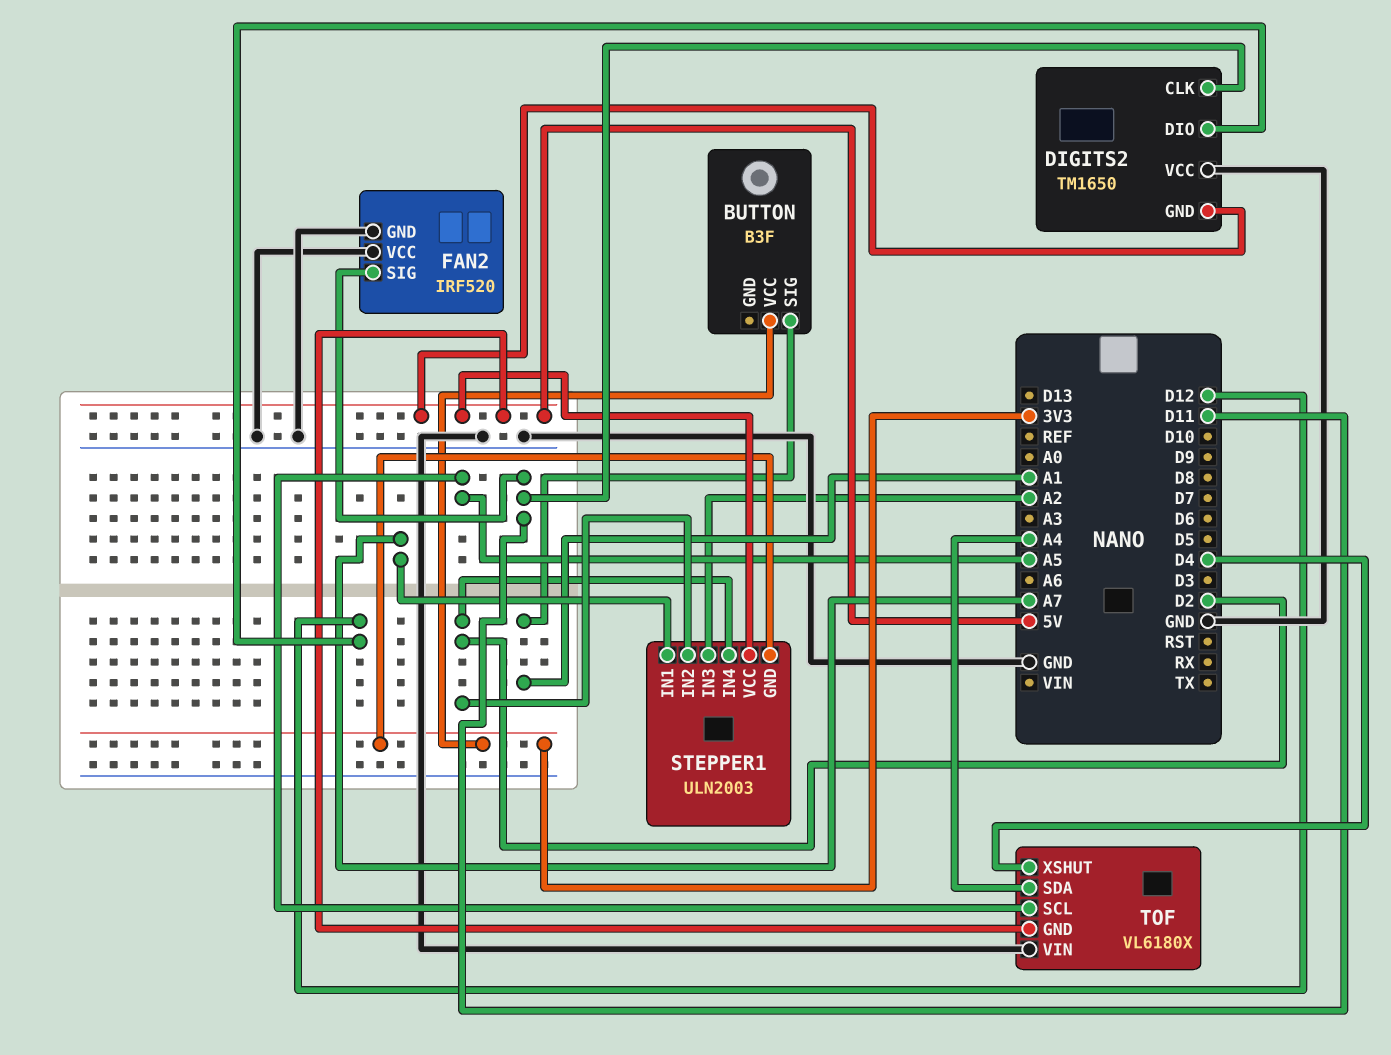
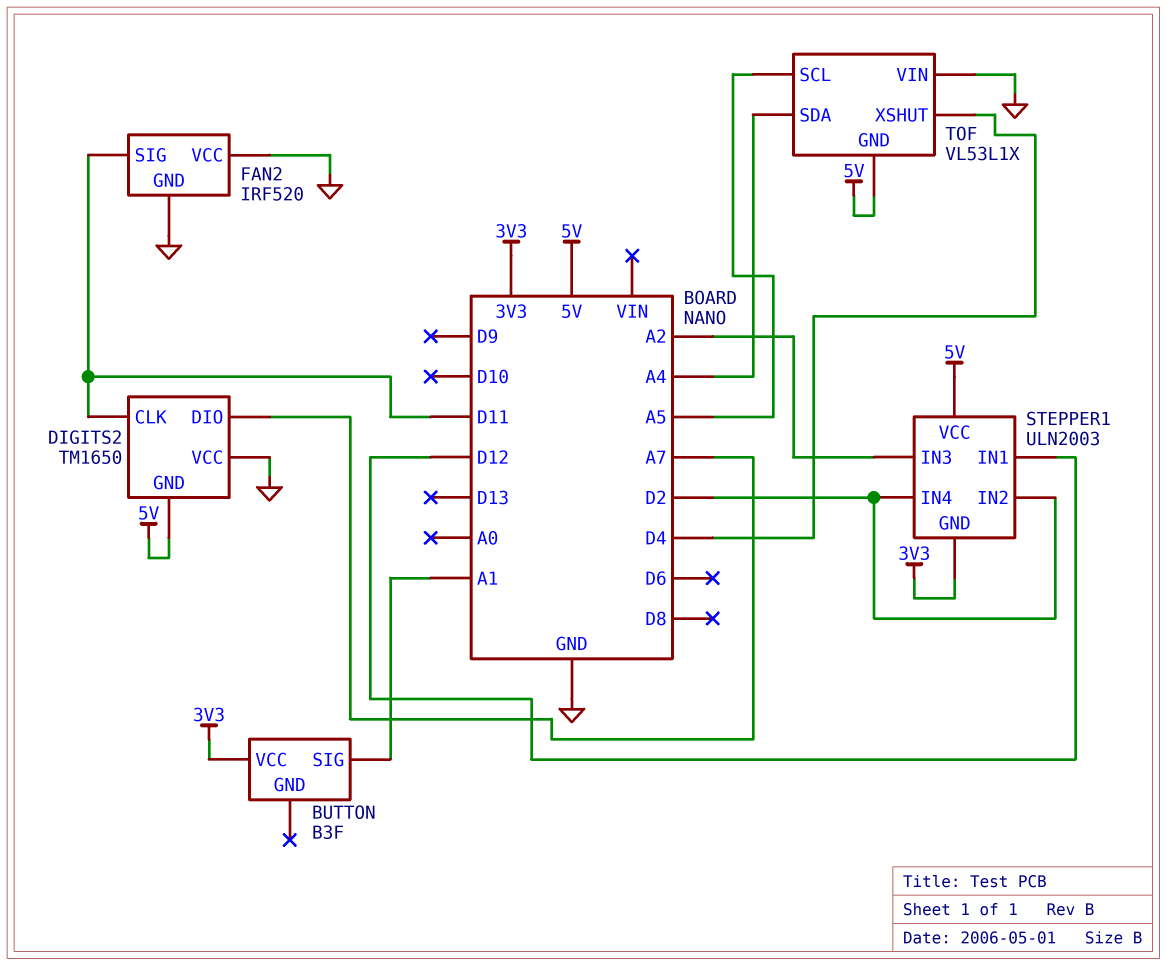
DIGITS2 pin DIO: D12 -> A7
STEPPER1 pin IN1: A7 -> D12
TOF: VL6180X -> VL53L1X

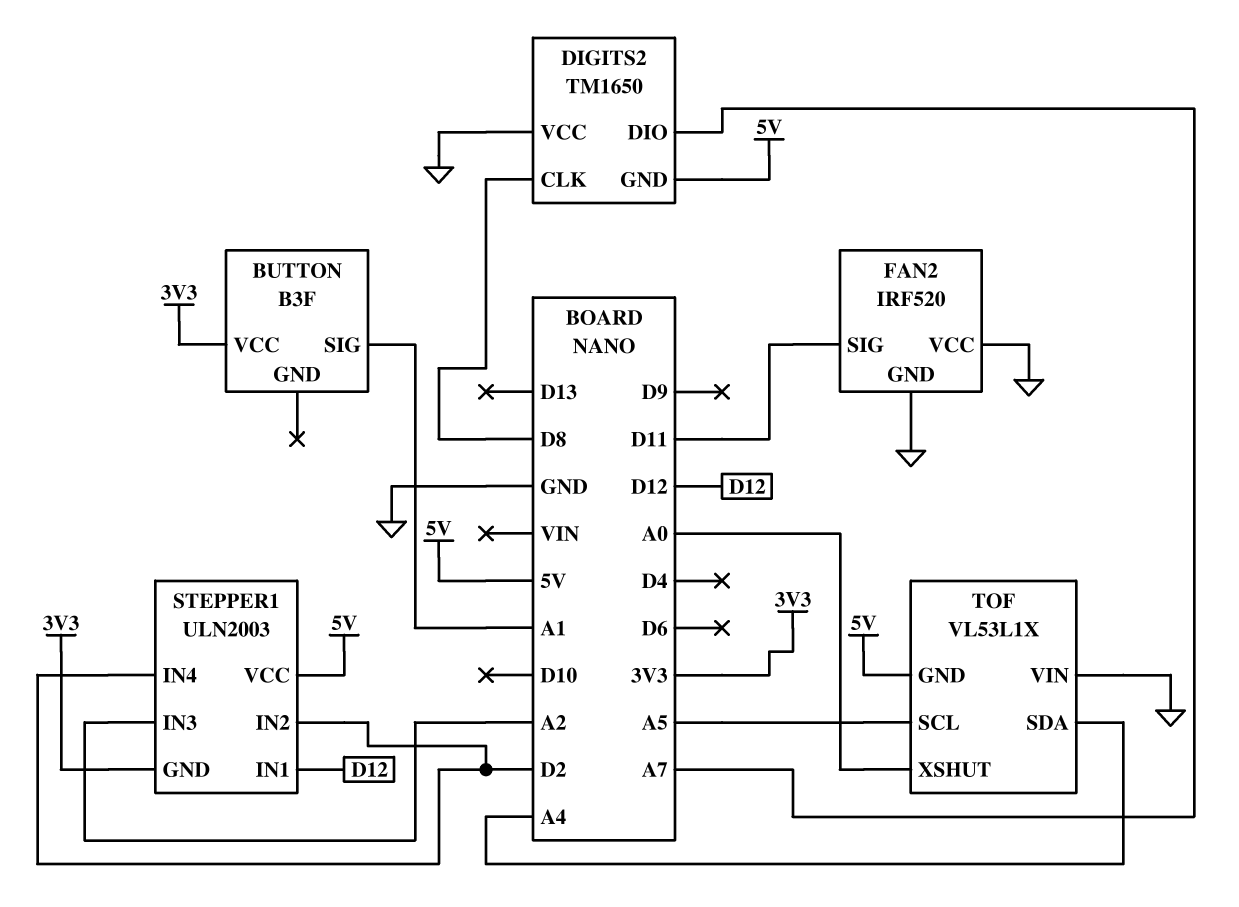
DIGITS2 pin CLK: D11 -> D8
TOF pin XSHUT: D4 -> A0

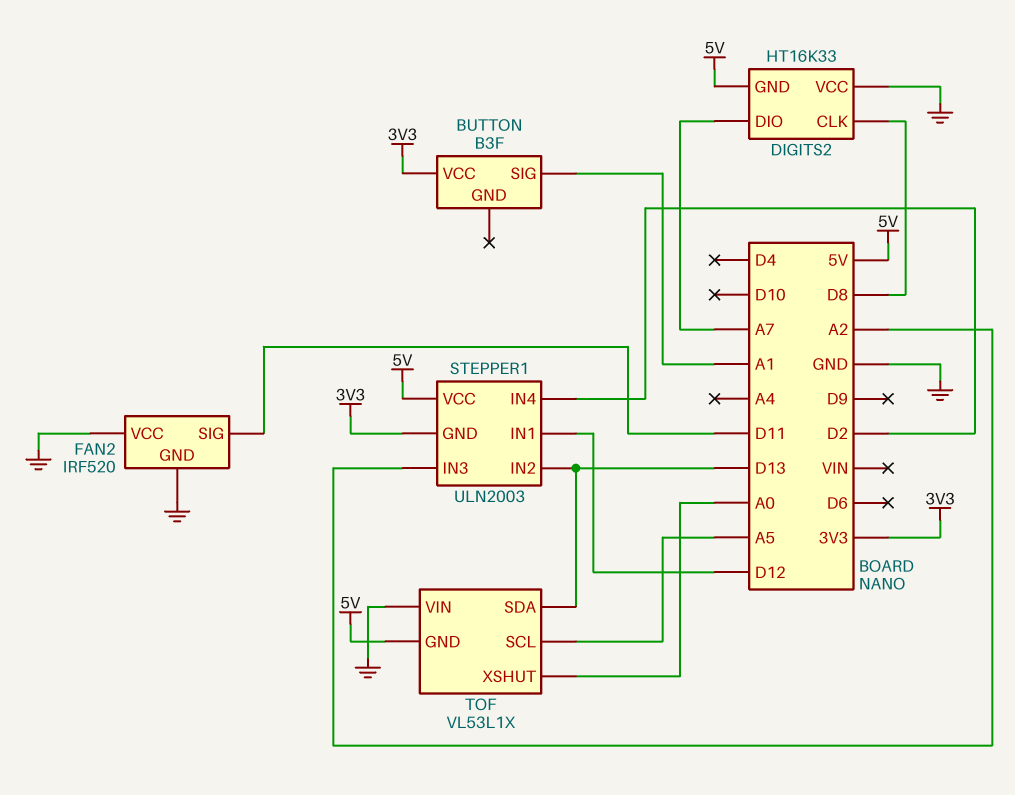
DIGITS2: TM1650 -> HT16K33
STEPPER1 pin IN2: D2 -> D13
TOF pin SDA: A4 -> D13

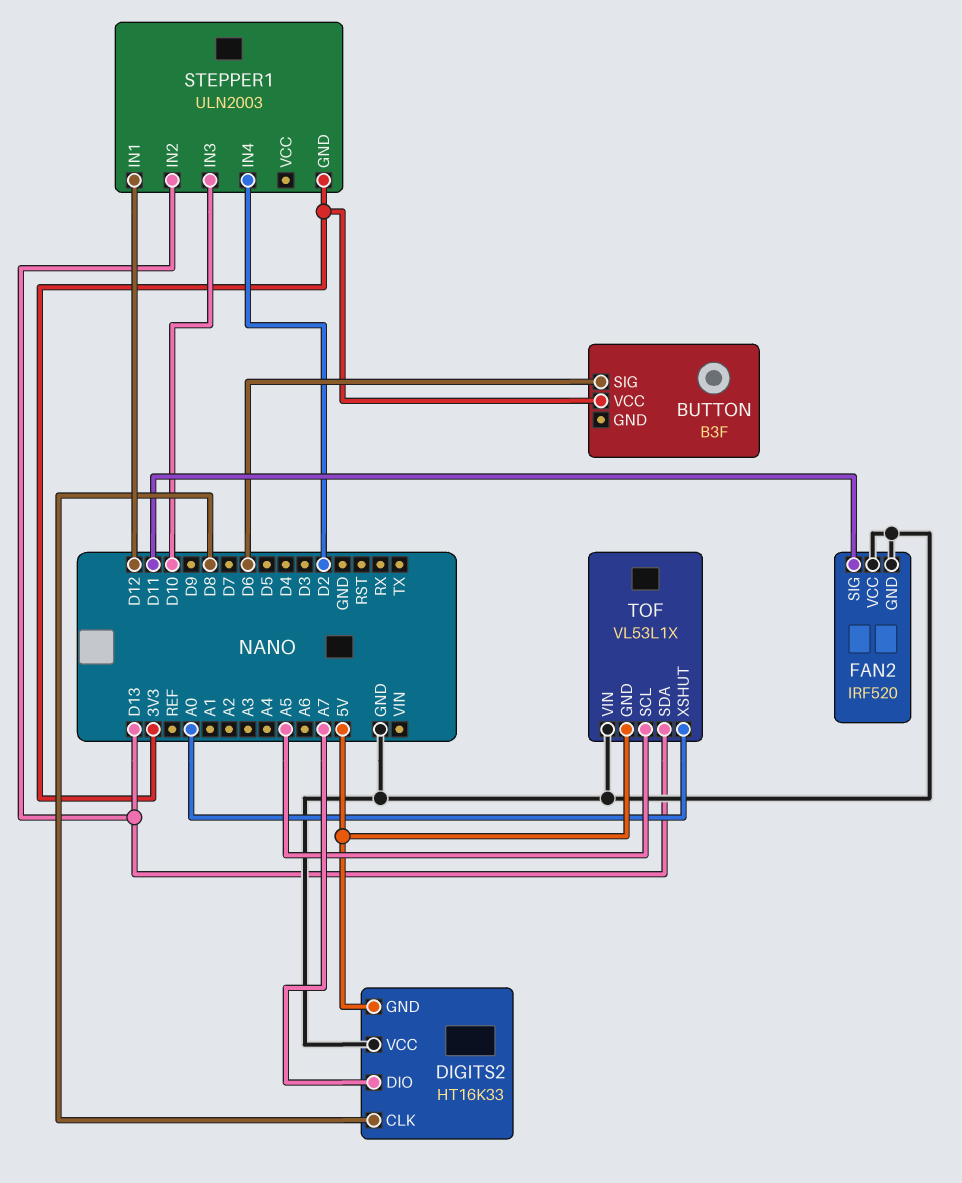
BUTTON pin SIG: A1 -> D6
STEPPER1 pin IN3: A2 -> D10
STEPPER1 pin VCC: 5V -> none

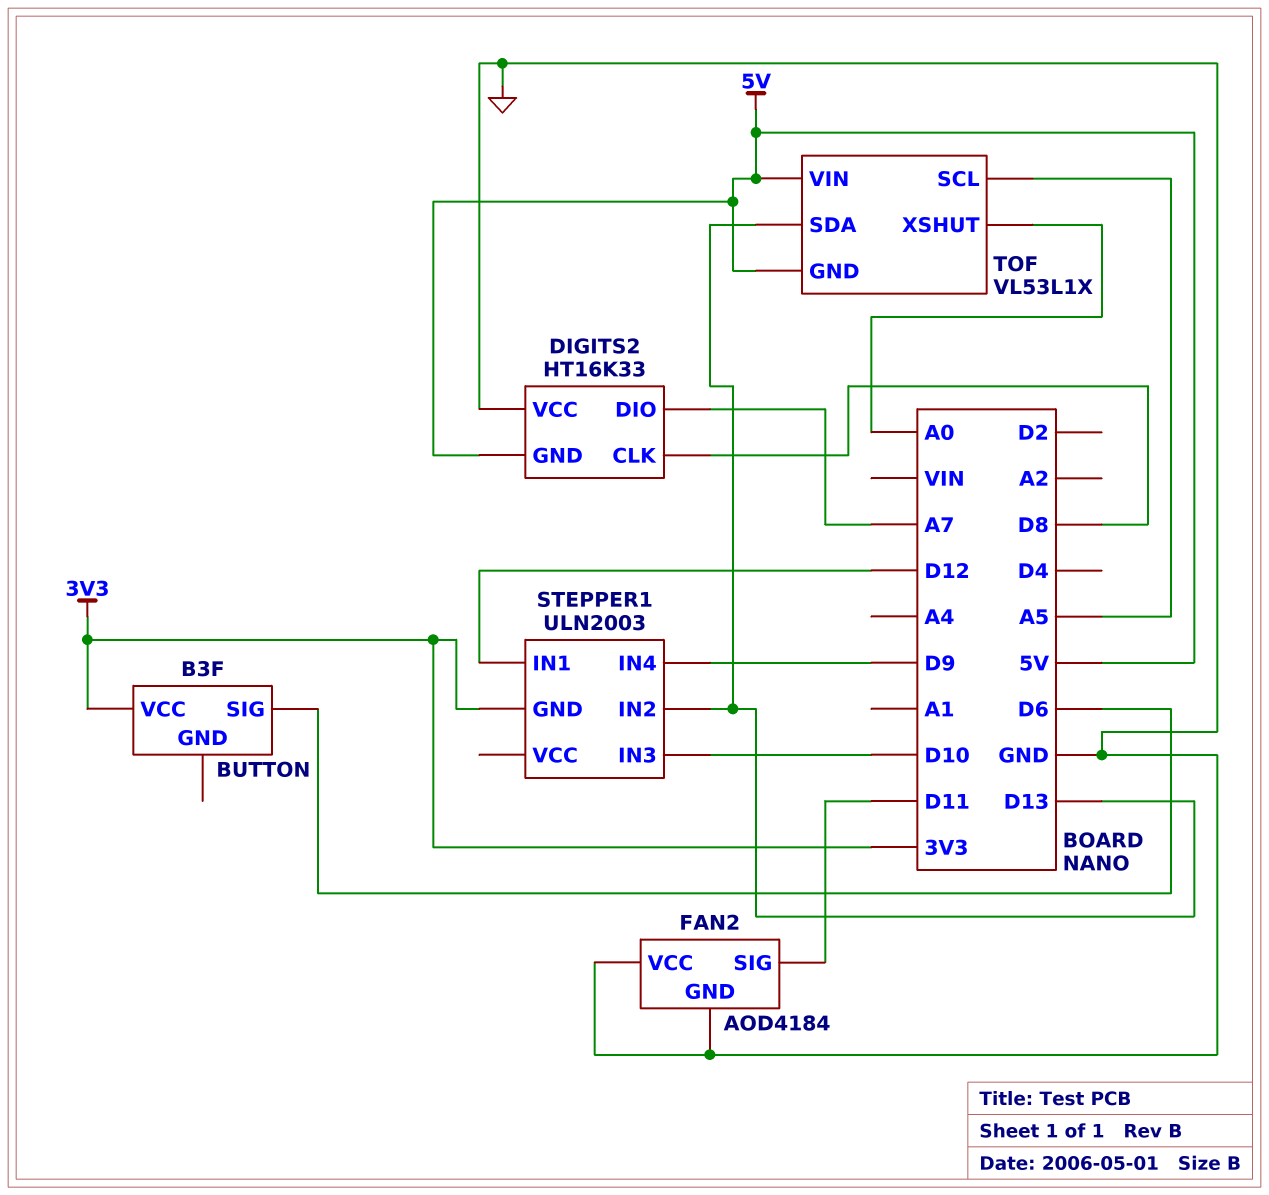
FAN2: IRF520 -> AOD4184
STEPPER1 pin IN4: D2 -> D9
TOF pin VIN: GND -> 5V

